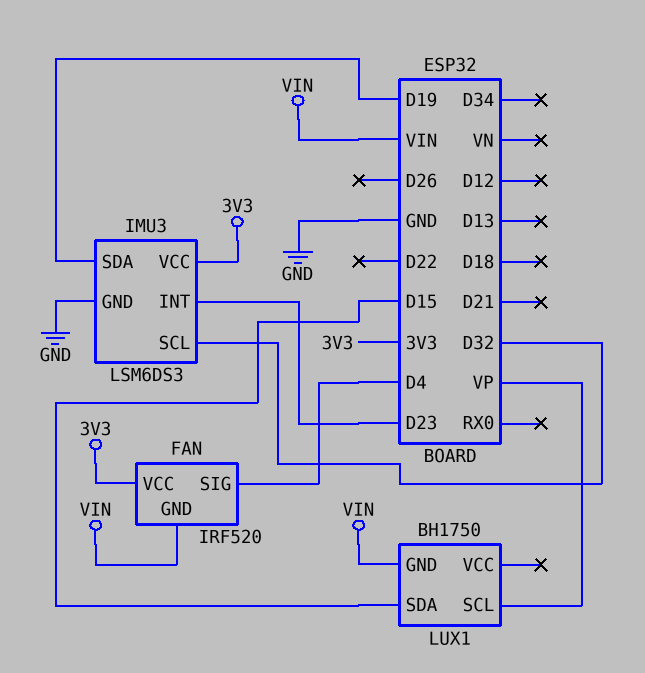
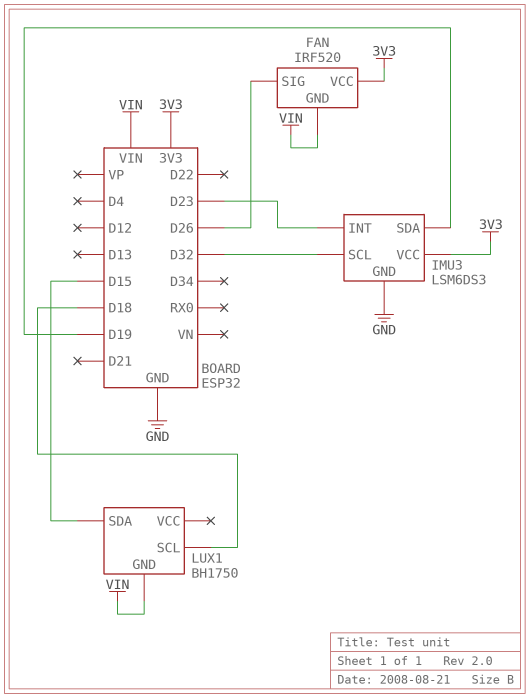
FAN pin SIG: D4 -> D26
LUX1 pin SCL: VP -> D18

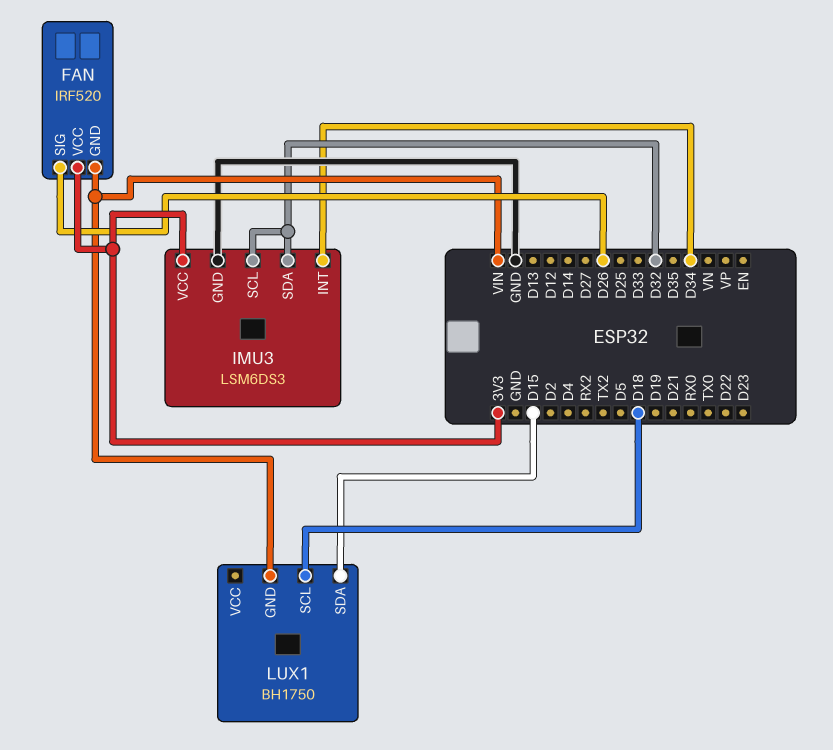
IMU3 pin INT: D23 -> D34
IMU3 pin SDA: D19 -> D32

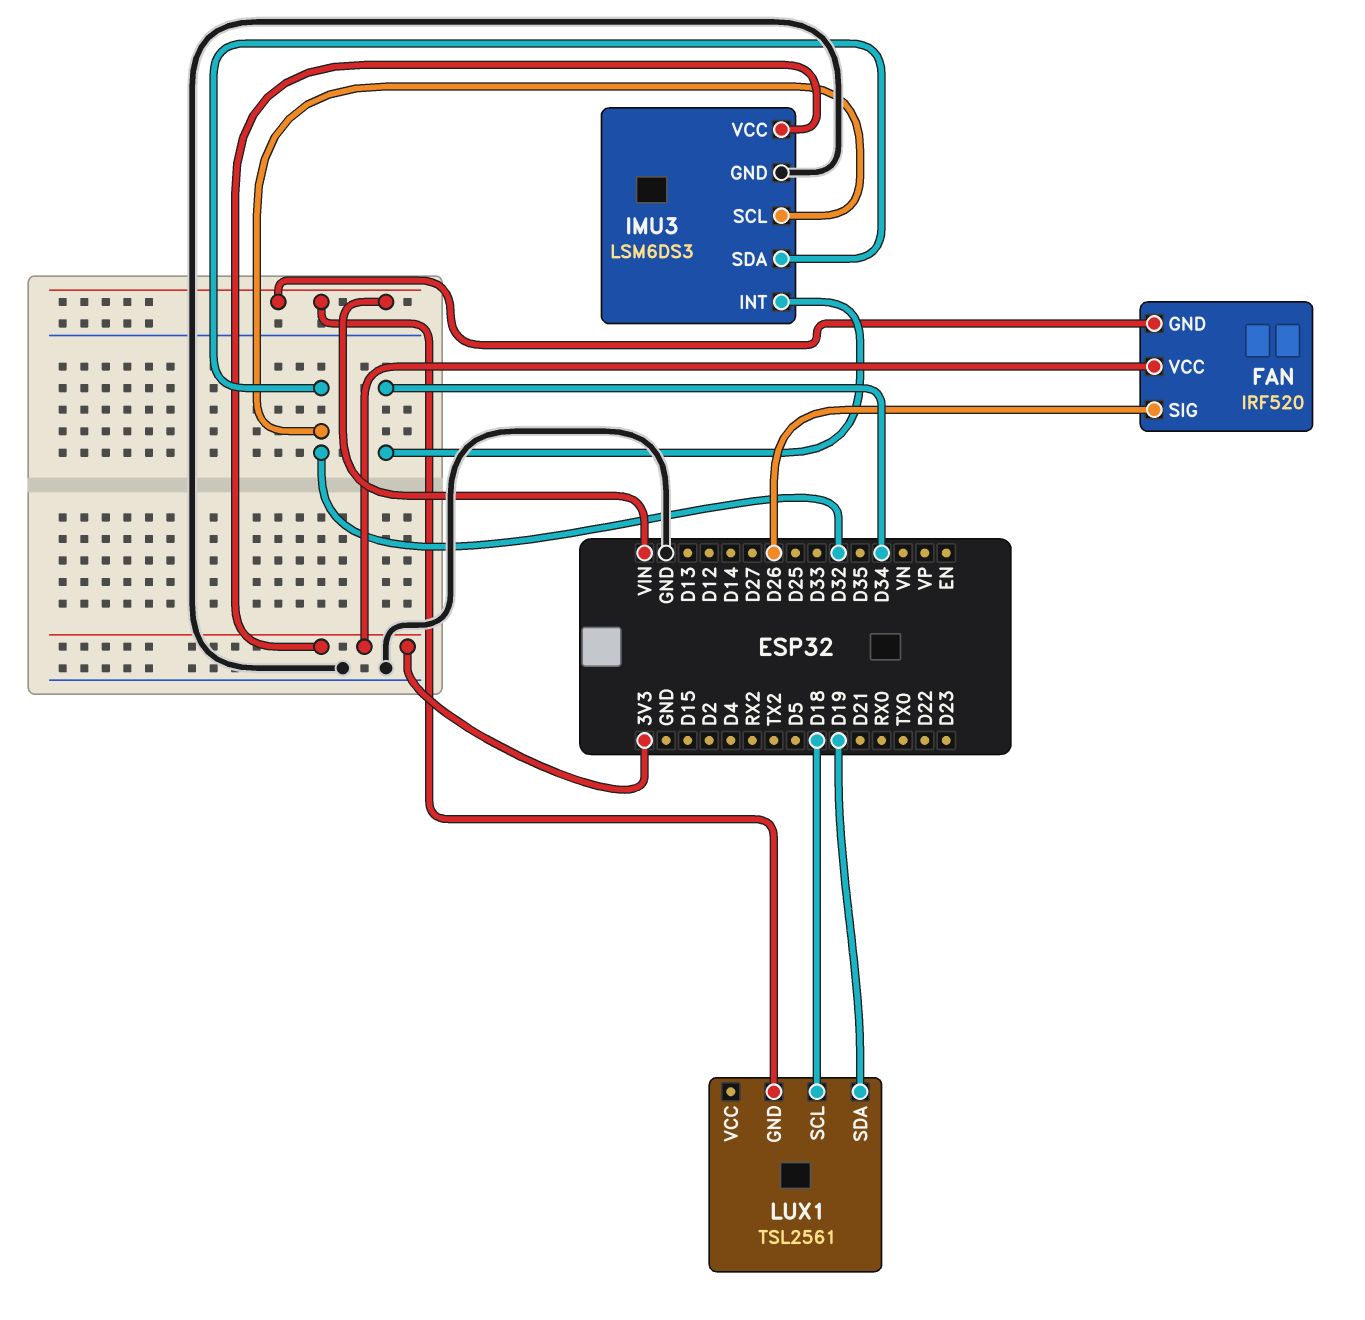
LUX1: BH1750 -> TSL2561
LUX1 pin SDA: D15 -> D19

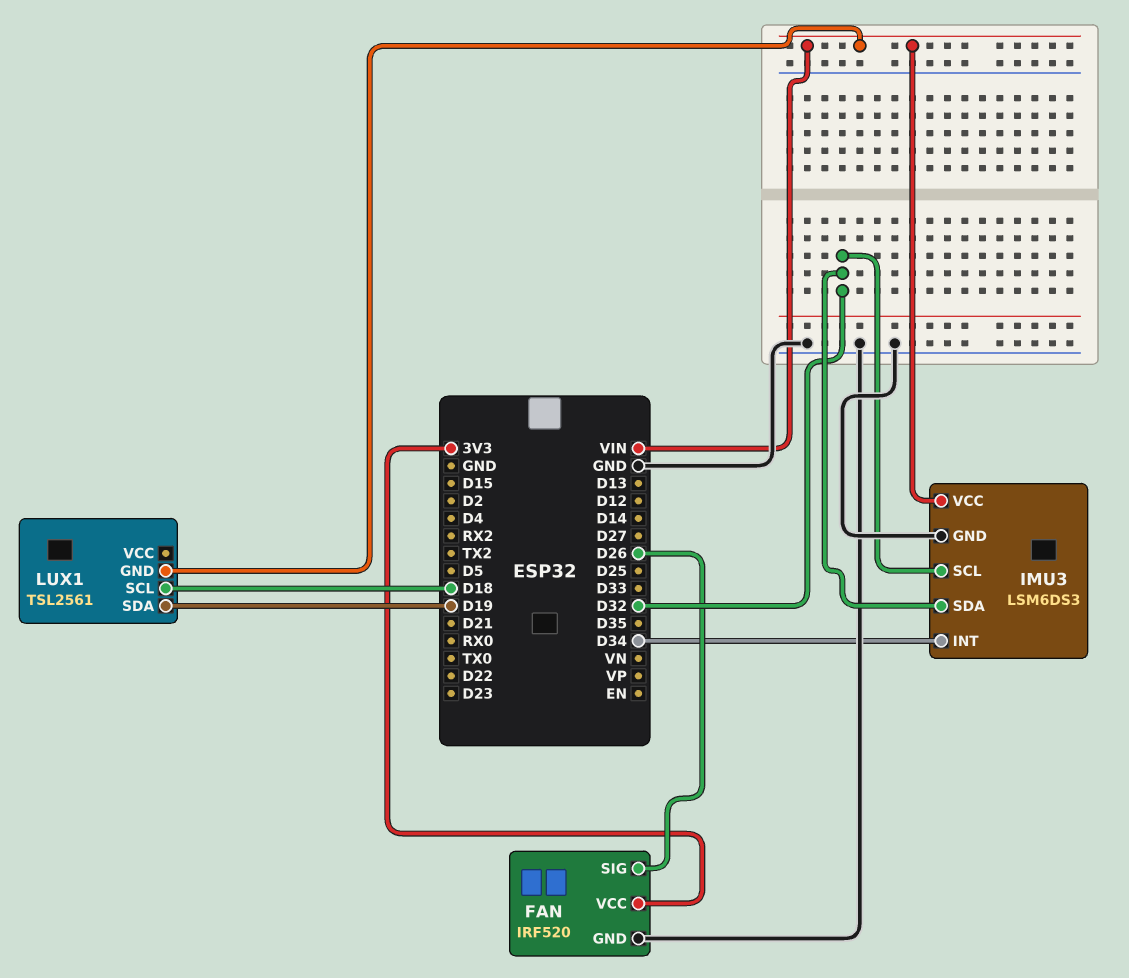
FAN pin GND: VIN -> GND
IMU3 pin VCC: 3V3 -> VIN

